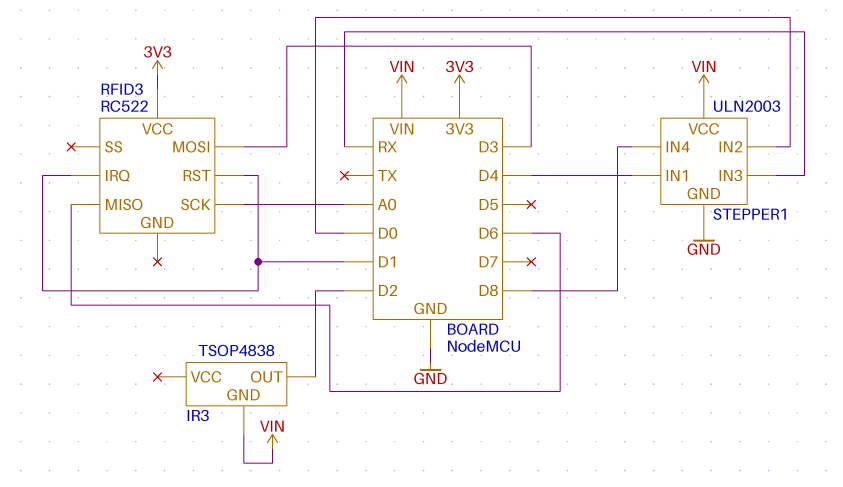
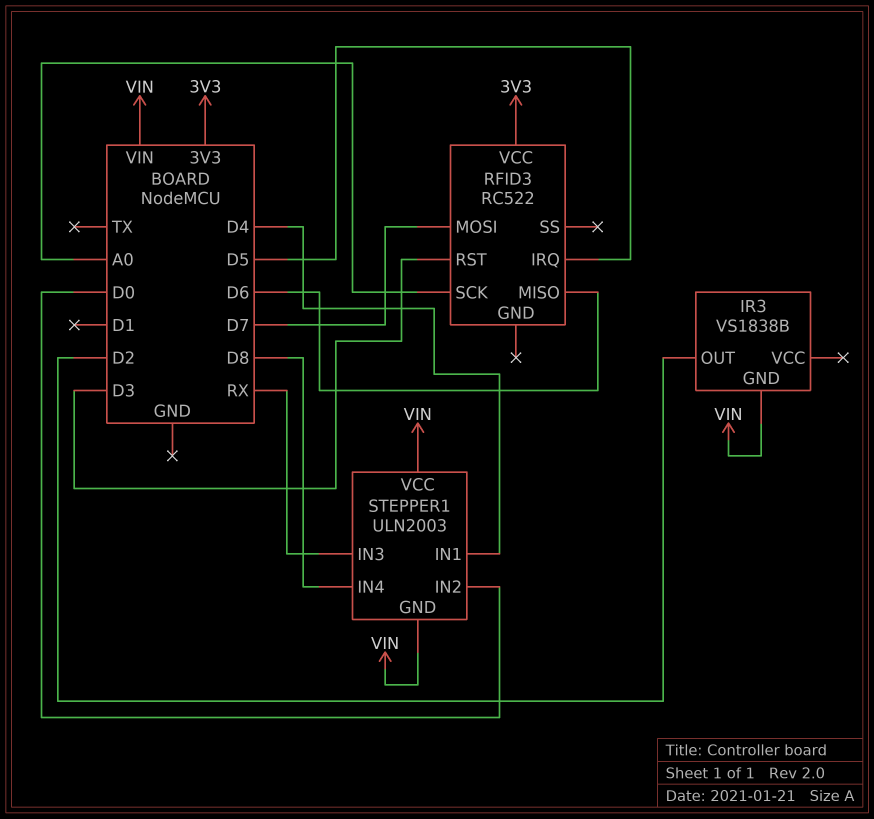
IR3: TSOP4838 -> VS1838B
RFID3 pin IRQ: D1 -> D5
RFID3 pin MOSI: D3 -> D7
RFID3 pin RST: D1 -> D3
STEPPER1 pin GND: GND -> VIN

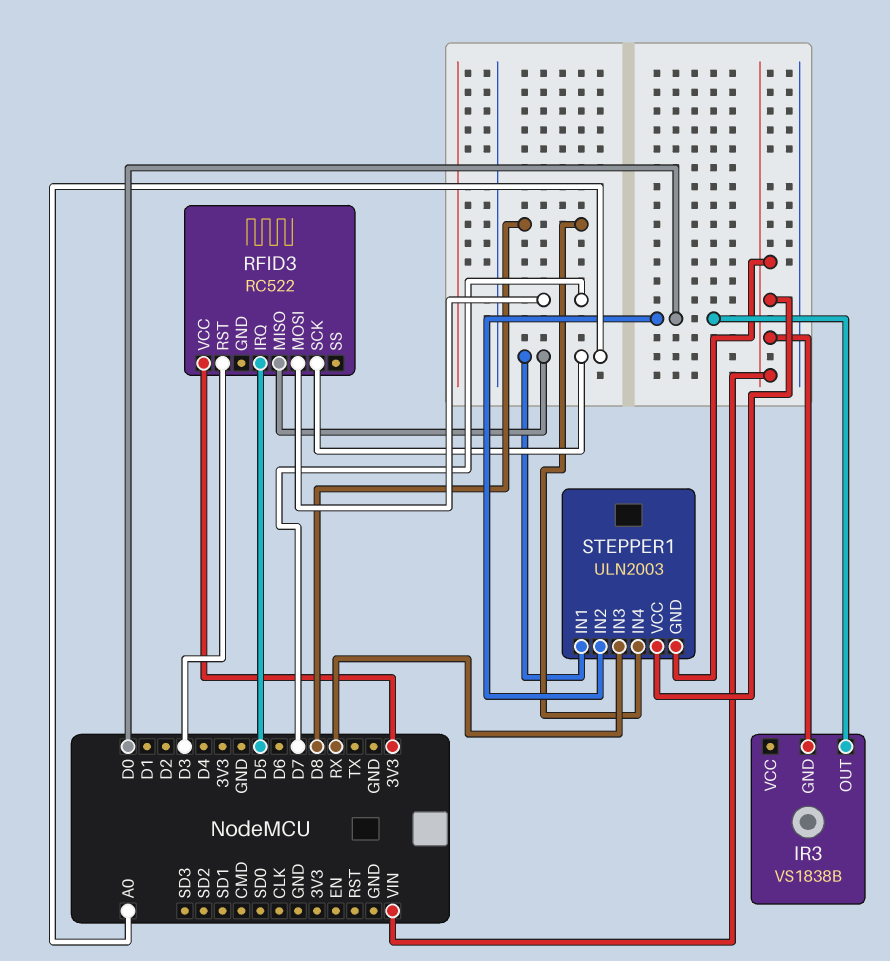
IR3 pin OUT: D2 -> D0
RFID3 pin MISO: D6 -> A0
STEPPER1 pin IN1: D4 -> A0

